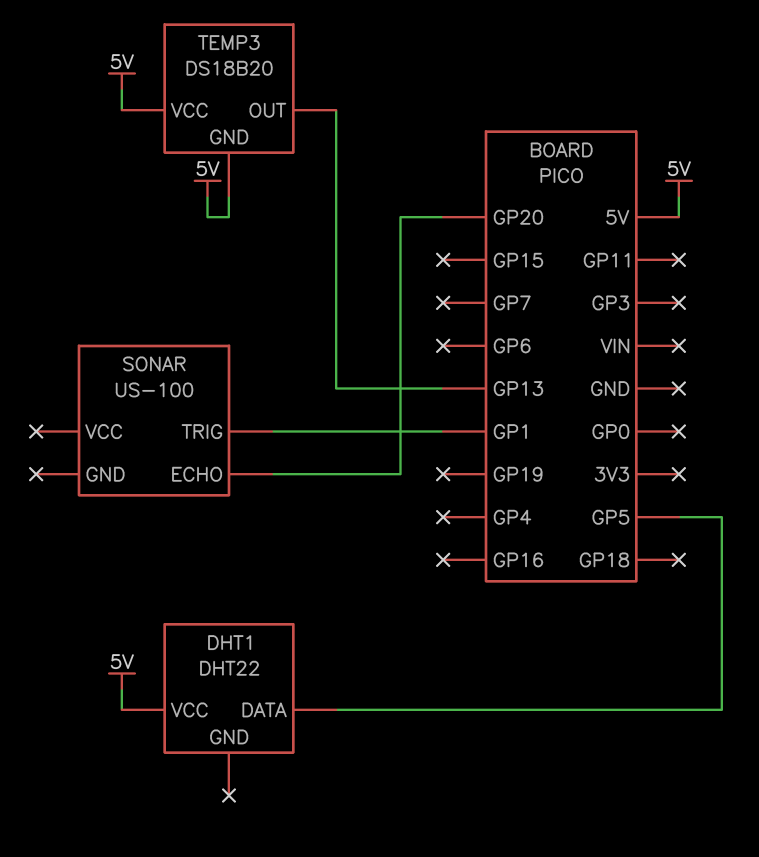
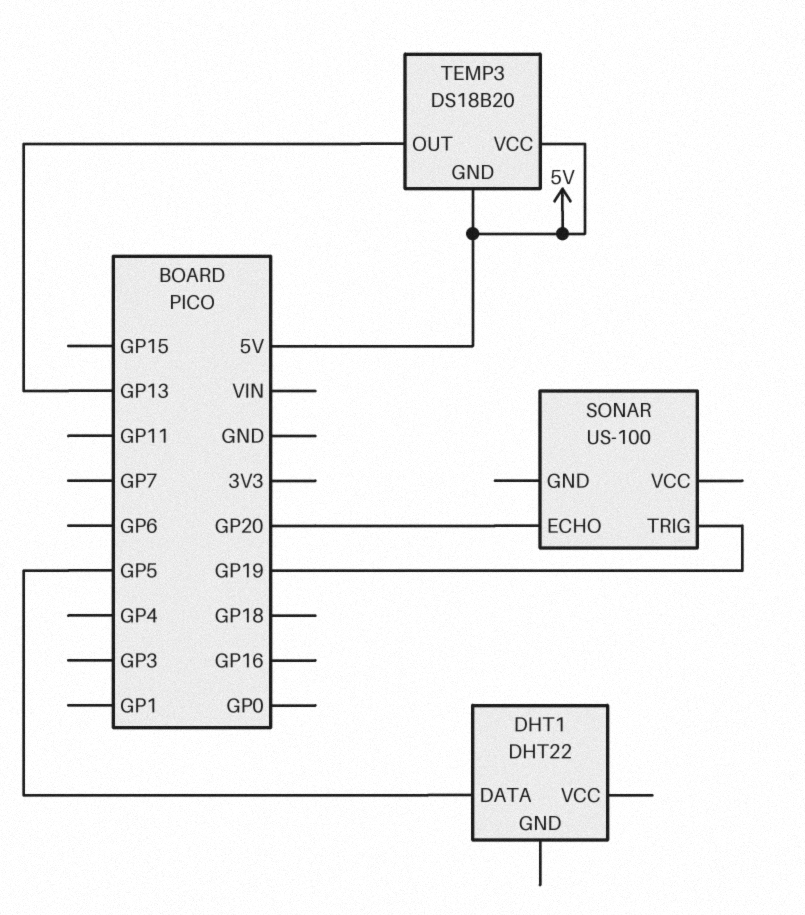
DHT1 pin VCC: 5V -> none
SONAR pin TRIG: GP1 -> GP19

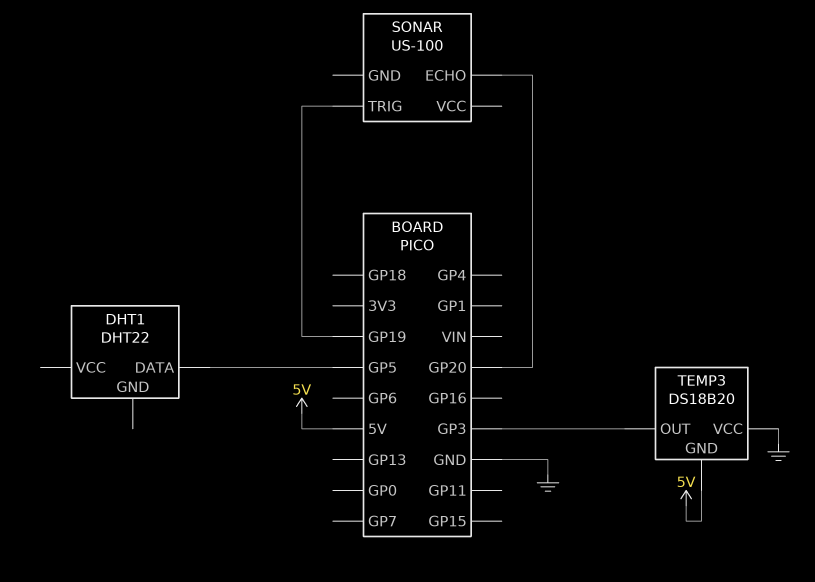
TEMP3 pin OUT: GP13 -> GP3
TEMP3 pin VCC: 5V -> GND

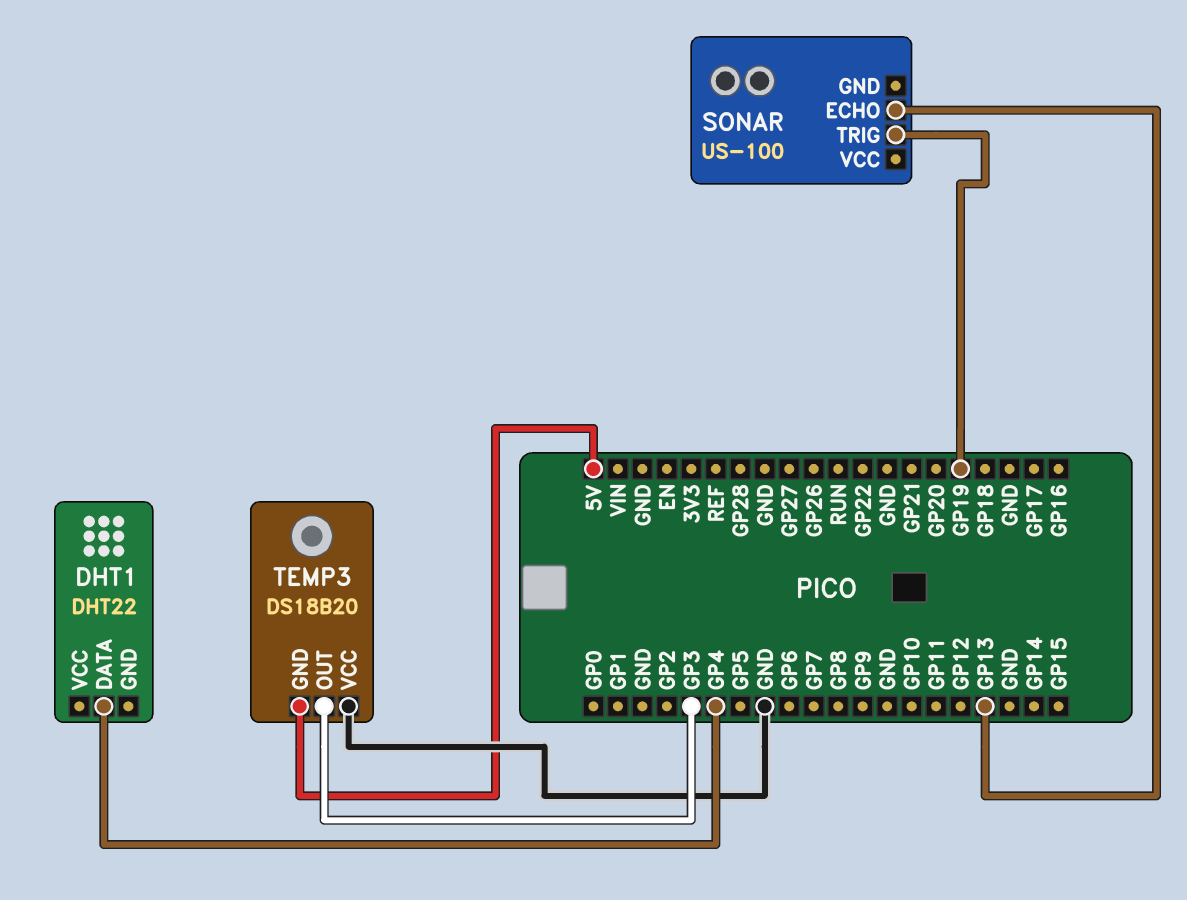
DHT1 pin DATA: GP5 -> GP4
SONAR pin ECHO: GP20 -> GP13

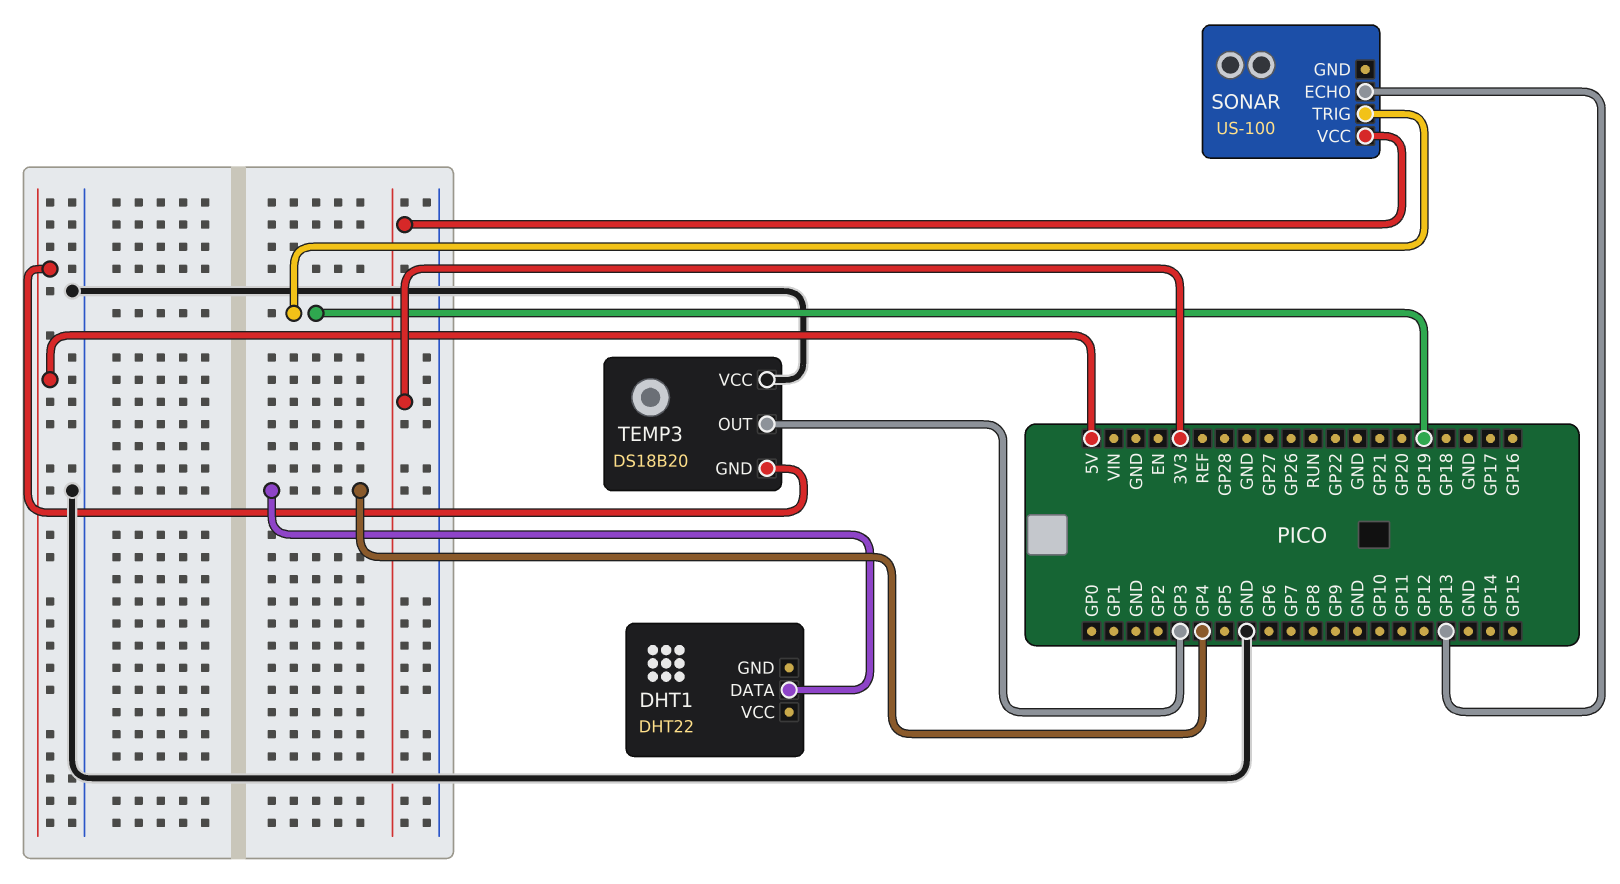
SONAR pin VCC: none -> 3V3

